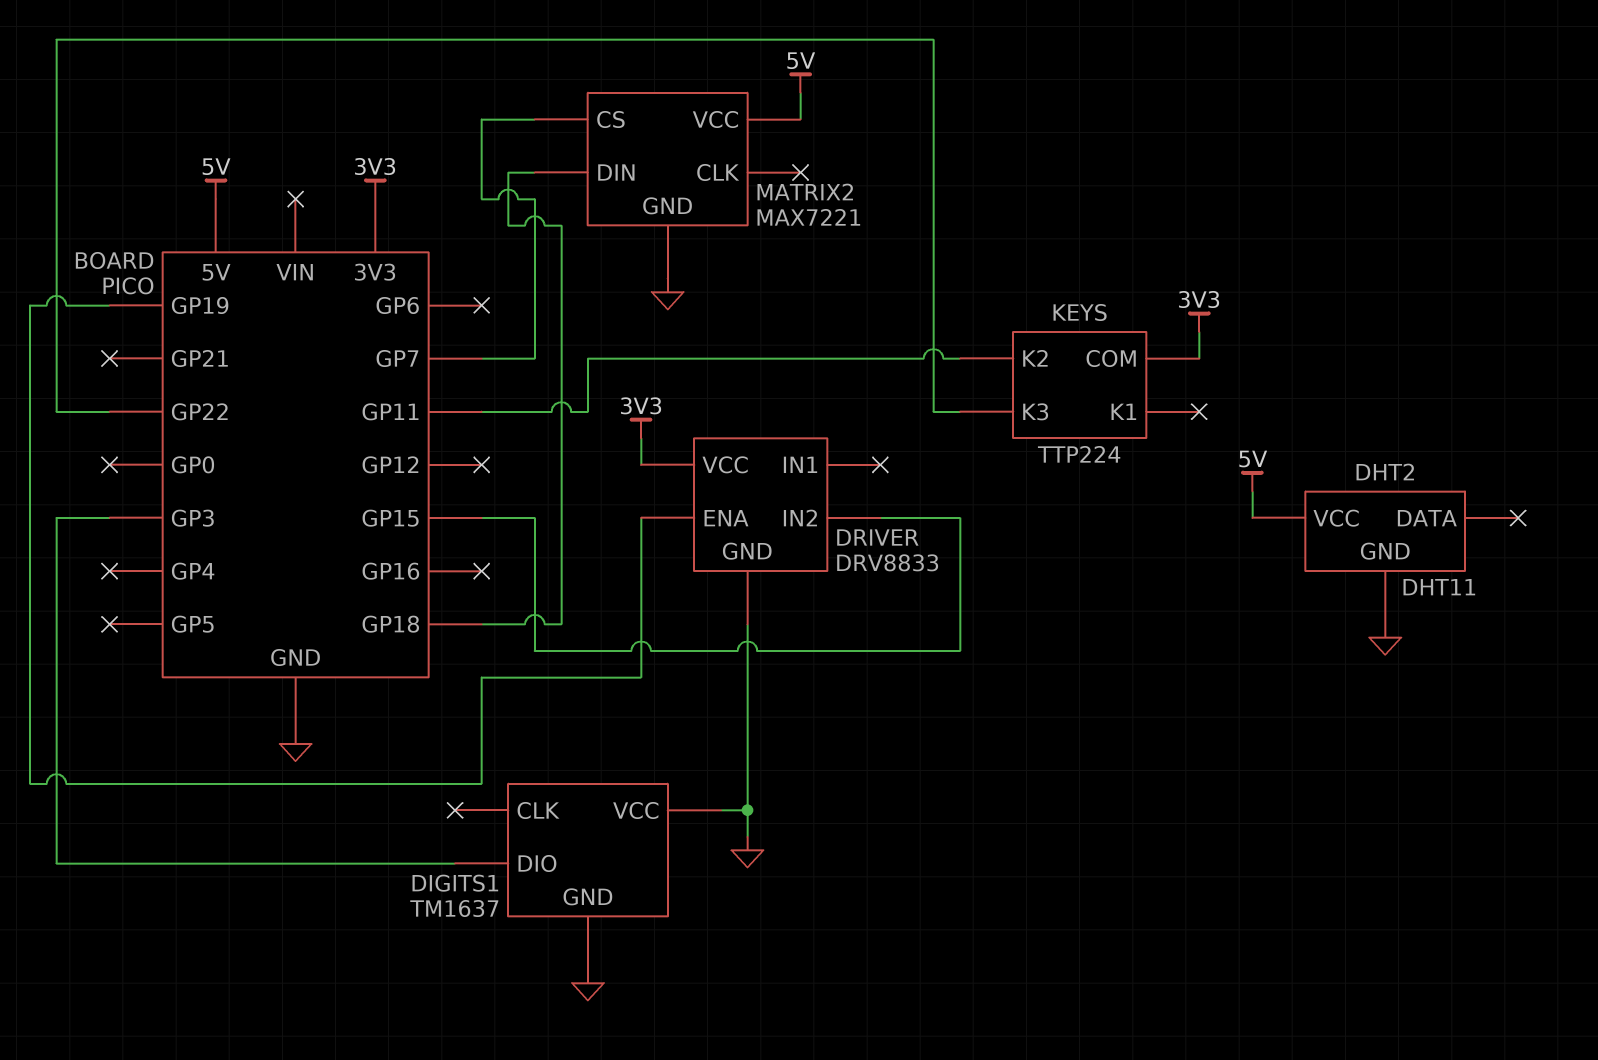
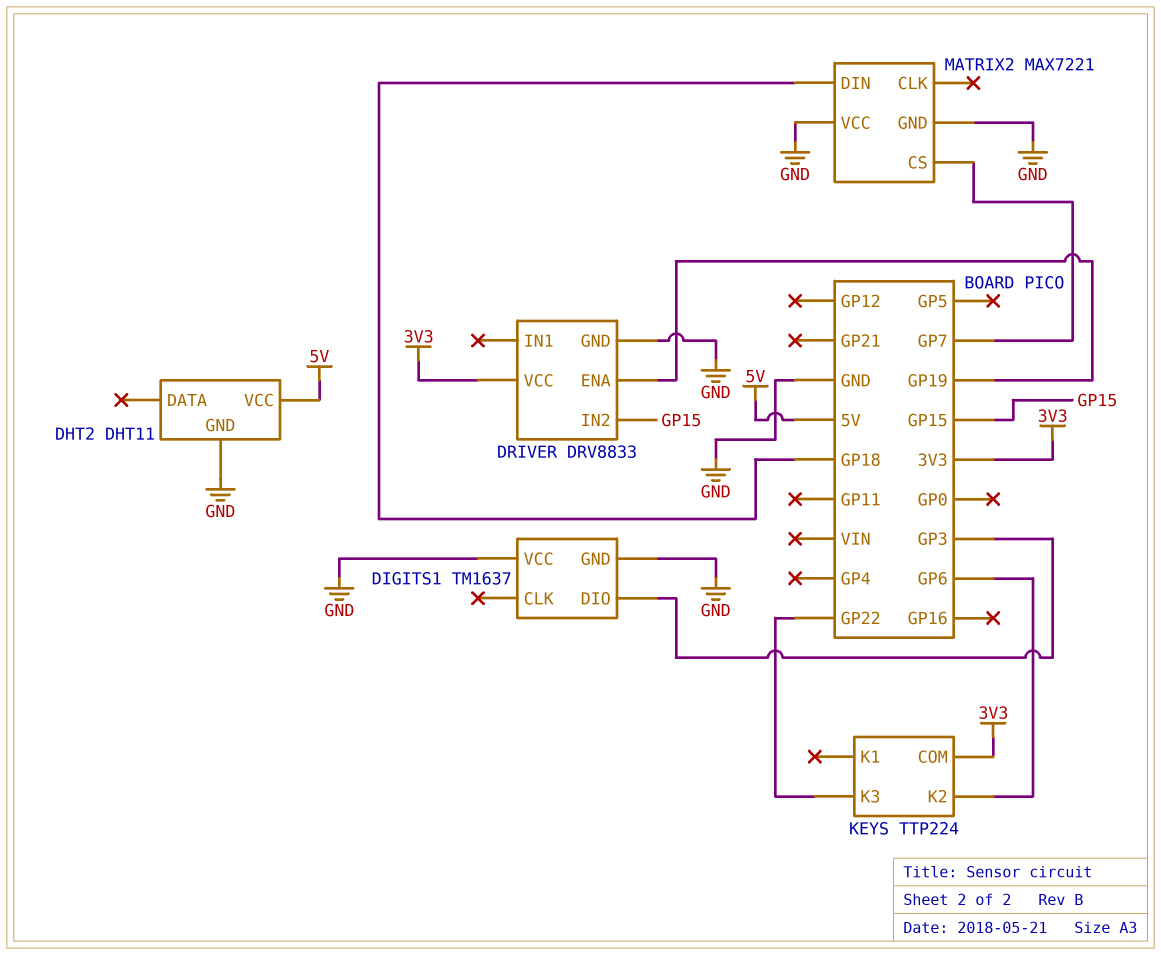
KEYS pin K2: GP11 -> GP6
MATRIX2 pin VCC: 5V -> GND

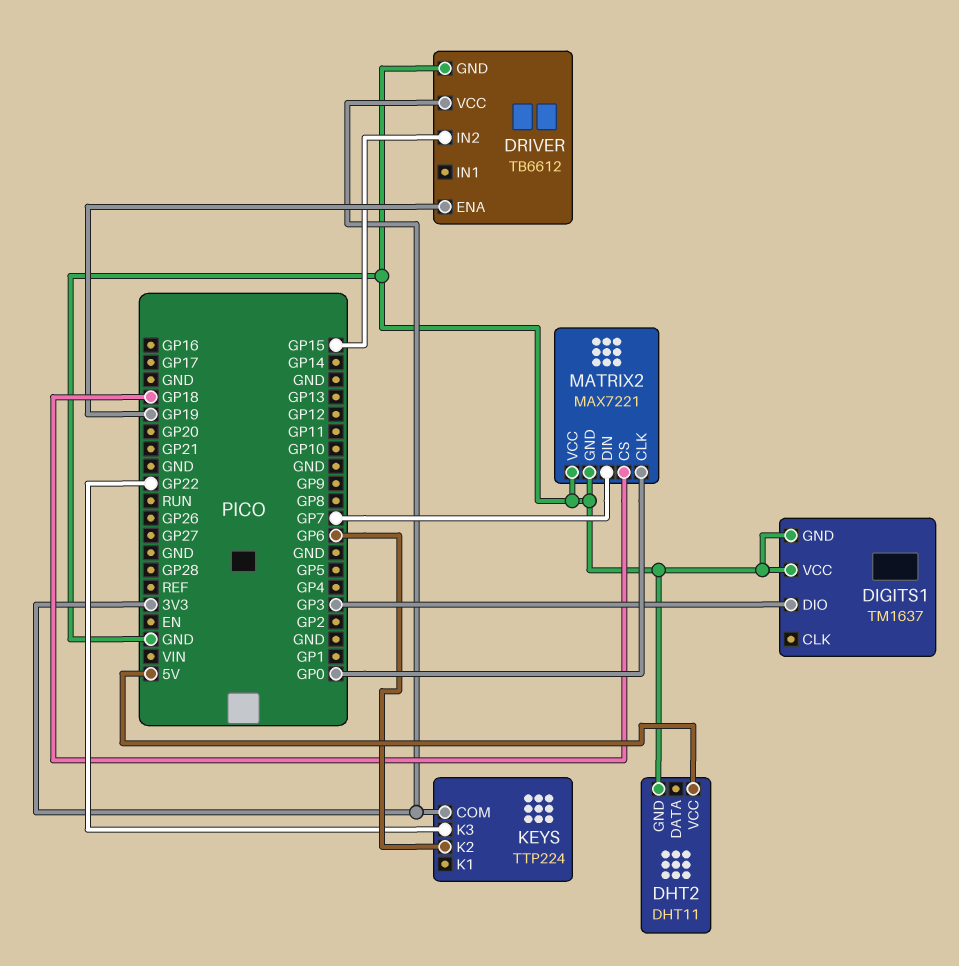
DRIVER: DRV8833 -> TB6612
MATRIX2 pin CLK: none -> GP0
MATRIX2 pin CS: GP7 -> GP18
MATRIX2 pin DIN: GP18 -> GP7

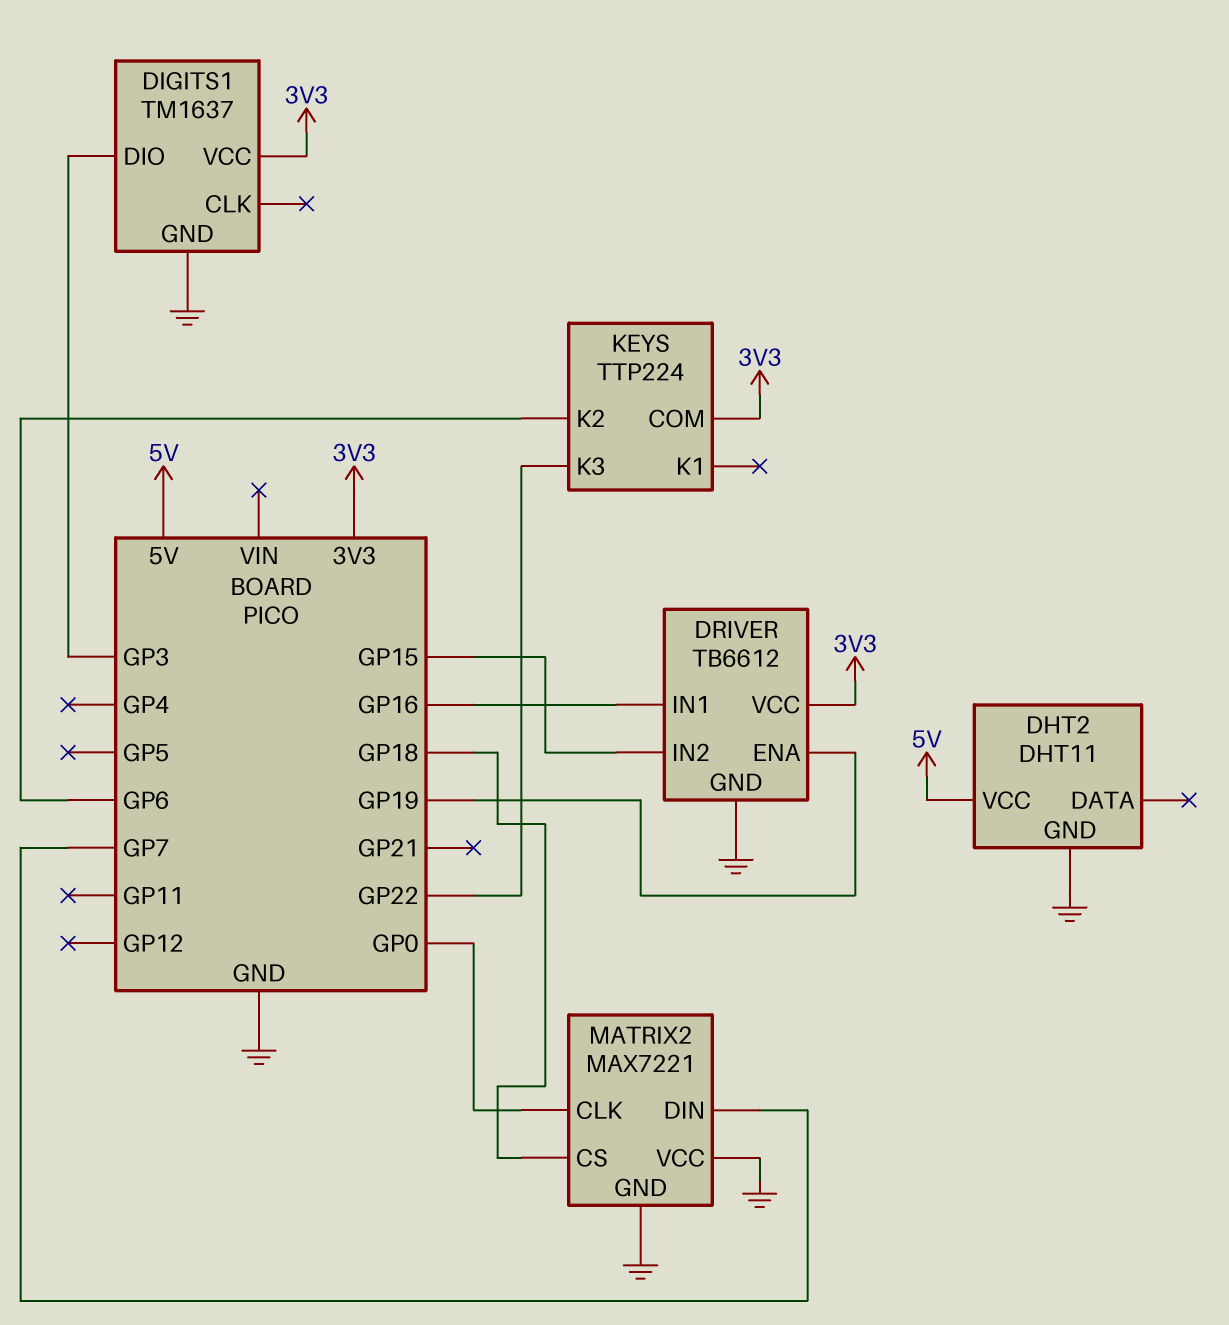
DIGITS1 pin VCC: GND -> 3V3
DRIVER pin IN1: none -> GP16

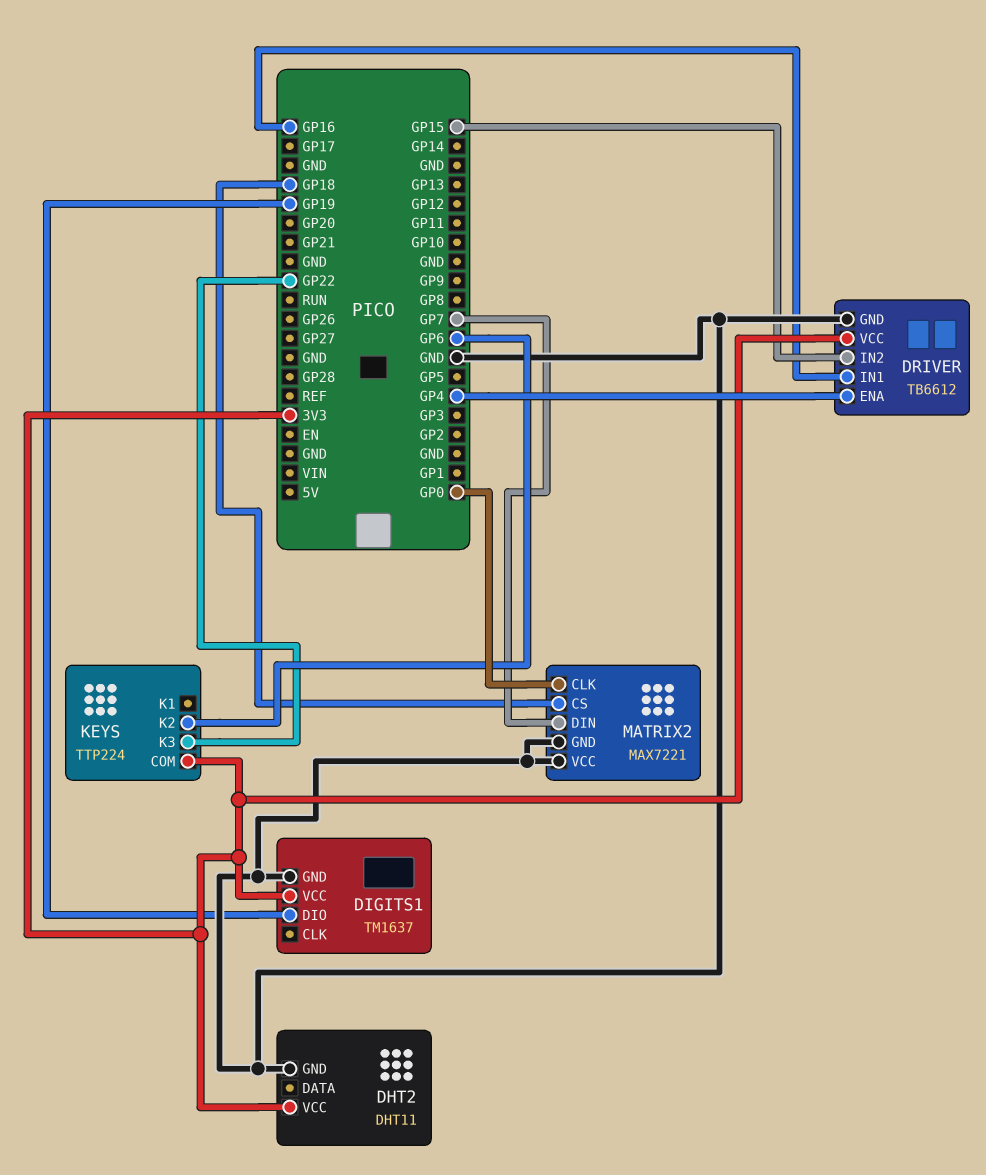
DHT2 pin VCC: 5V -> 3V3
DIGITS1 pin DIO: GP3 -> GP19
DRIVER pin ENA: GP19 -> GP4

